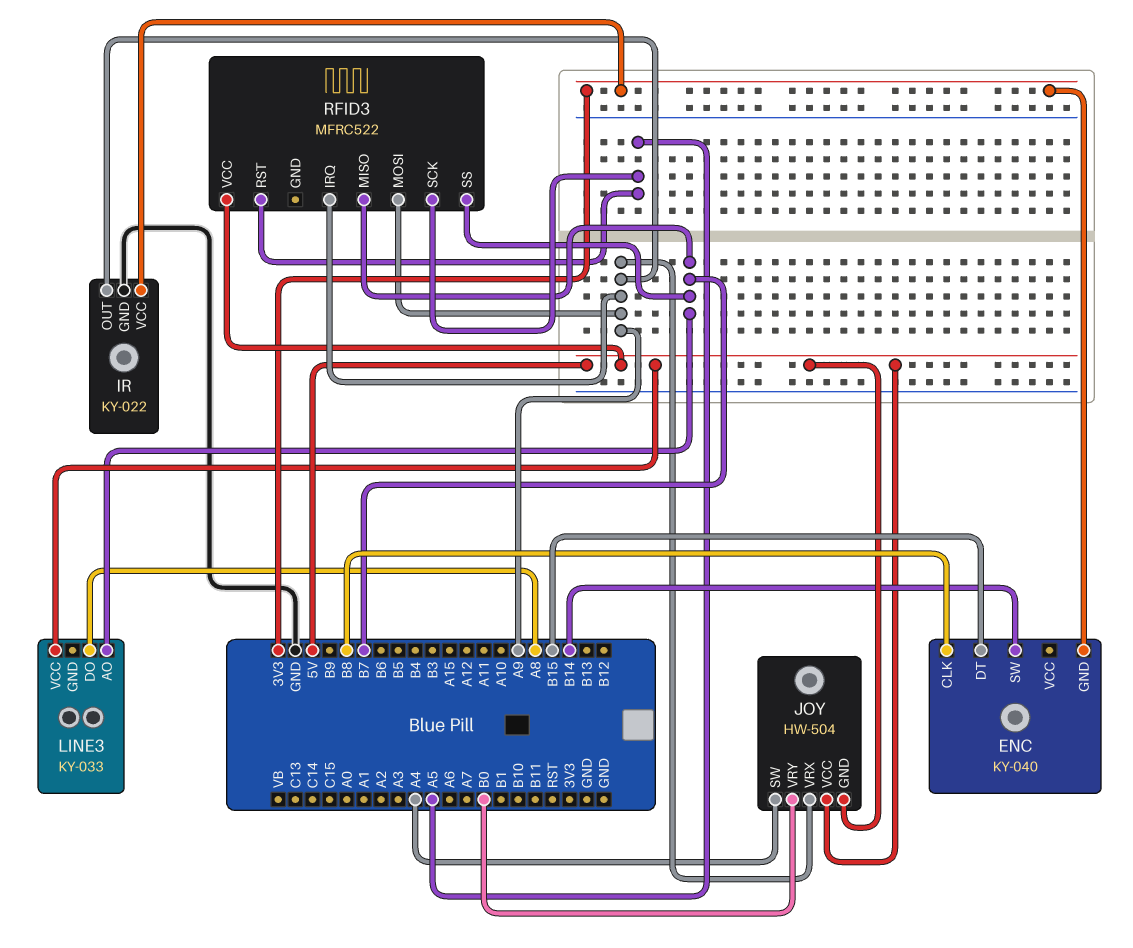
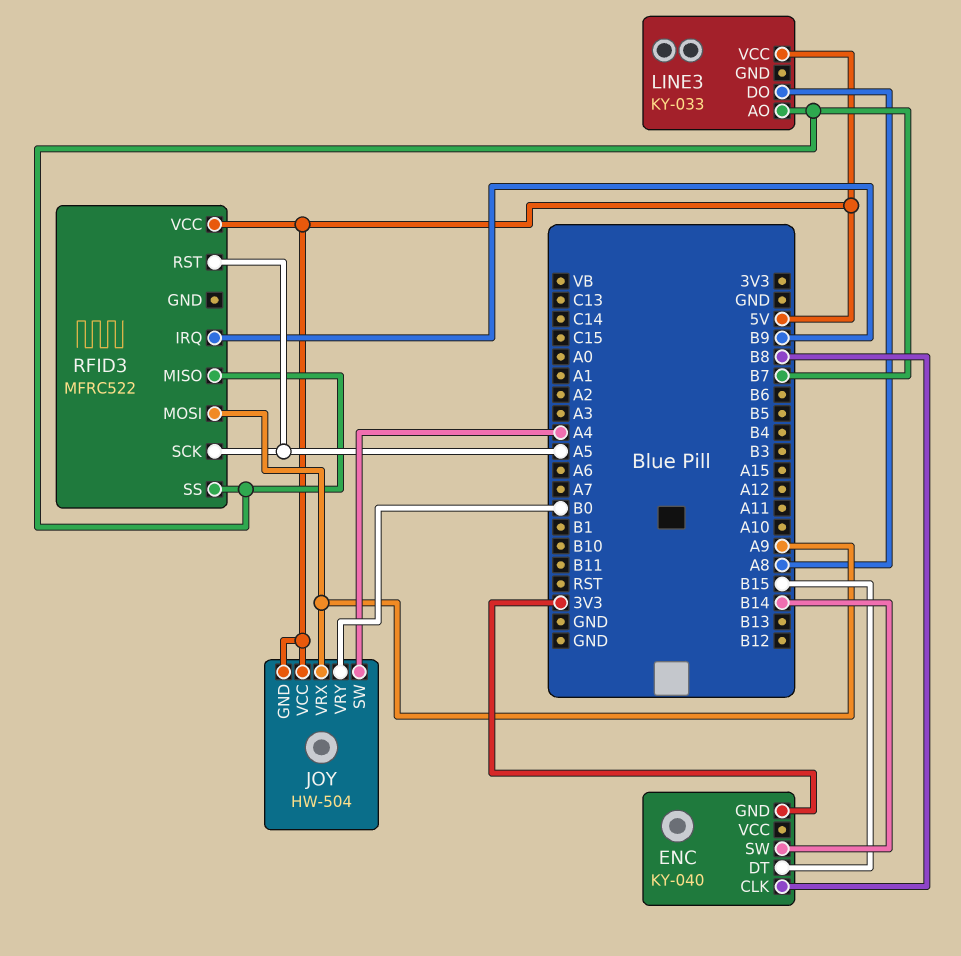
IR: KY-022 -> none
IR pin GND: GND -> none
IR pin OUT: A9 -> none
IR pin VCC: 3V3 -> none
RFID3 pin IRQ: A9 -> B9

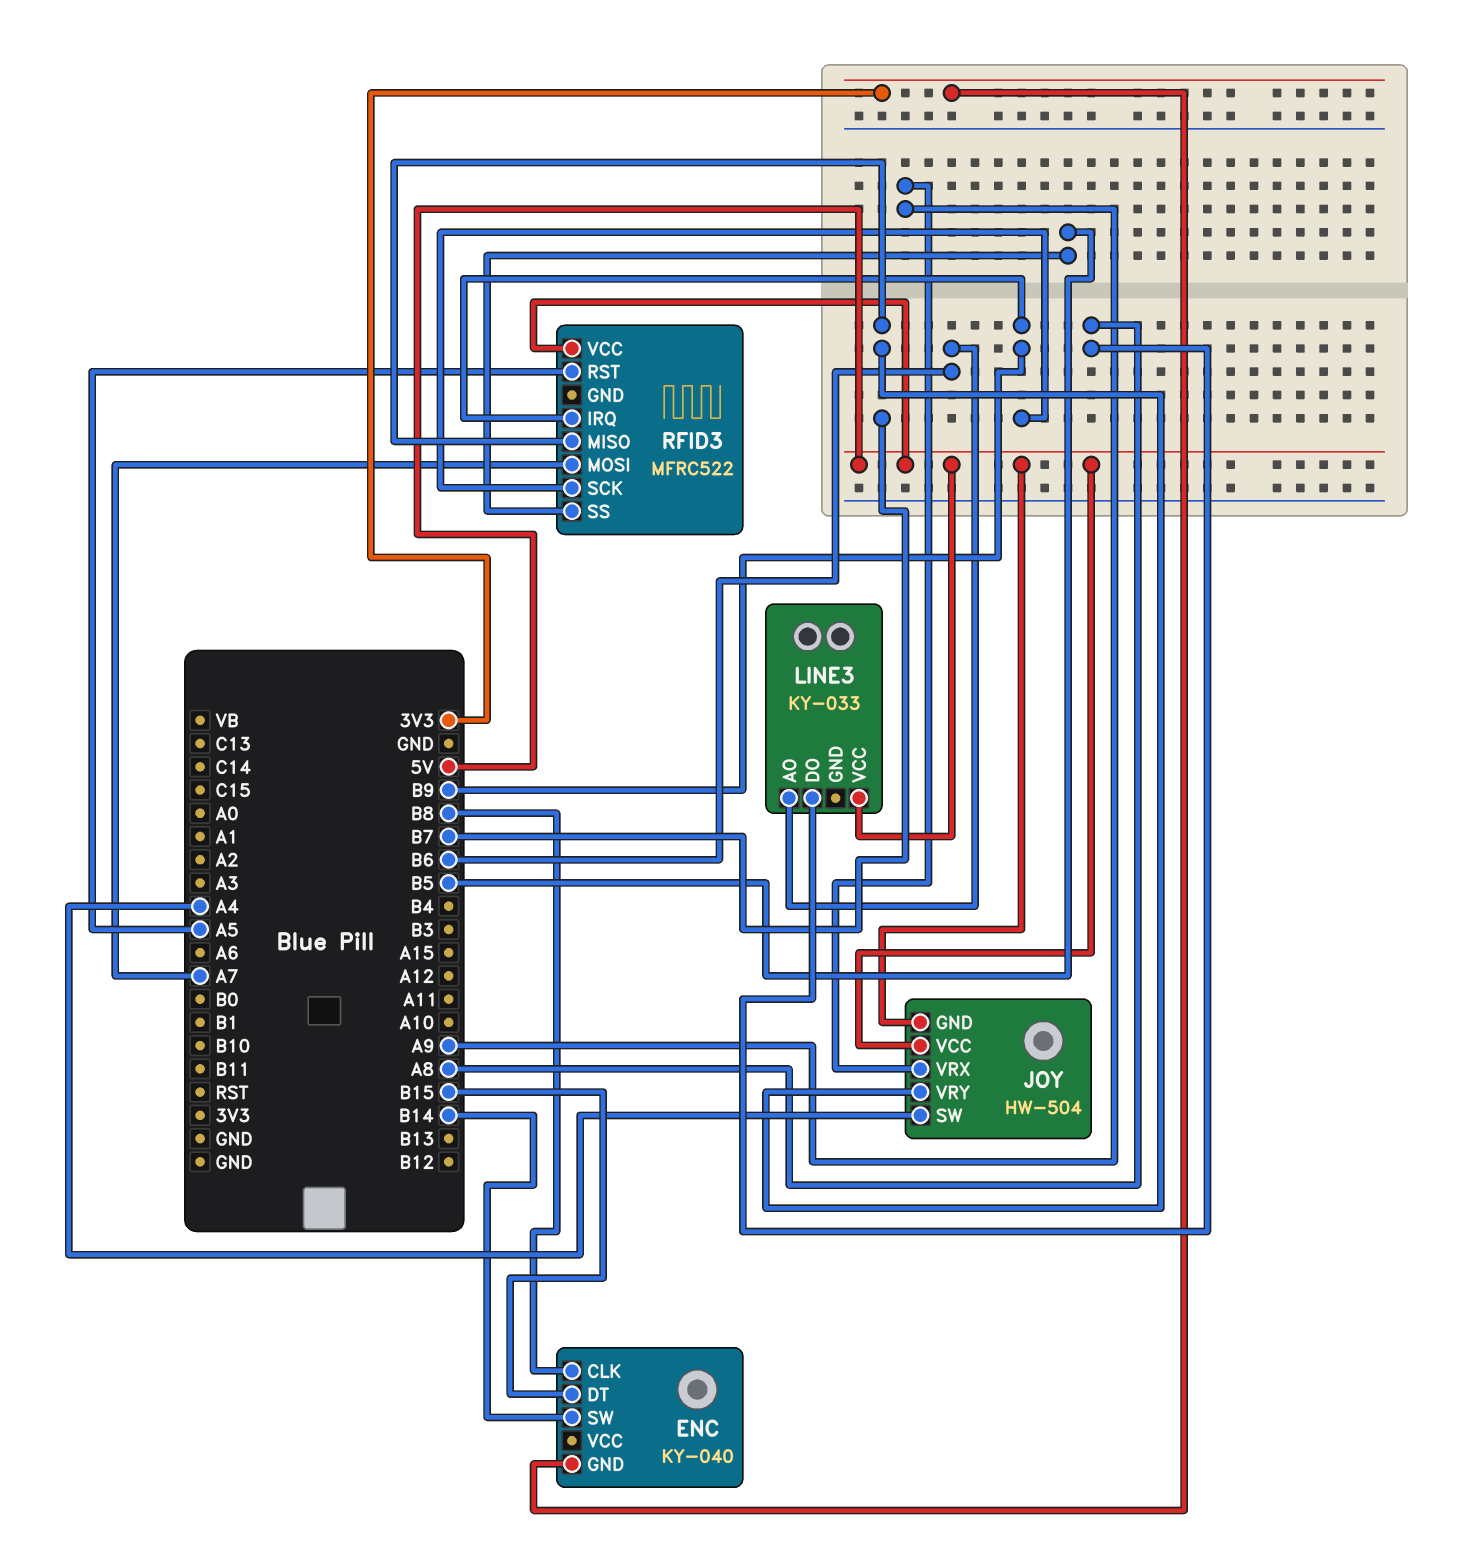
JOY pin VRY: B0 -> B7
LINE3 pin AO: B7 -> B6
RFID3 pin MOSI: A9 -> A7
RFID3 pin SCK: A5 -> B9
RFID3 pin SS: B7 -> B5

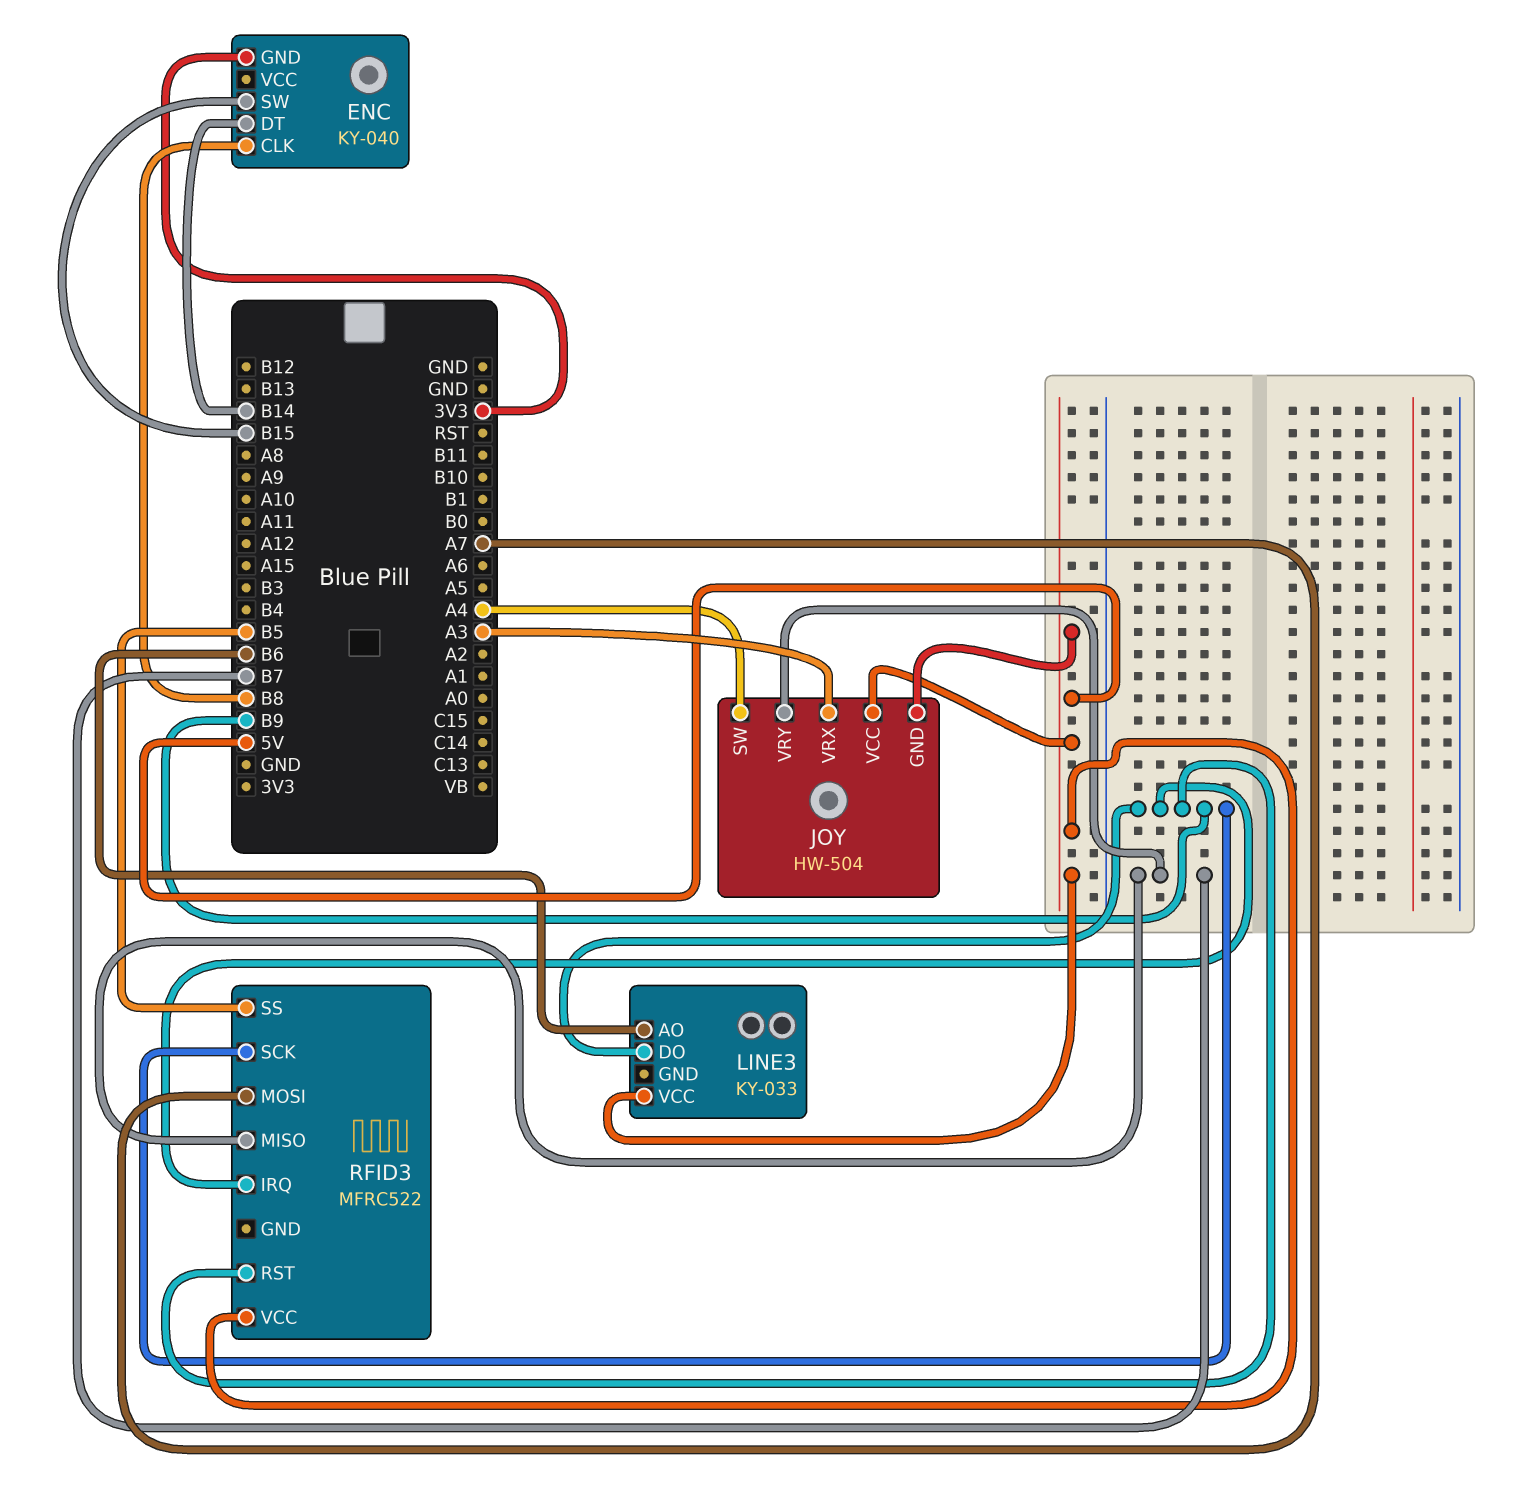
ENC pin DT: B15 -> B14
ENC pin SW: B14 -> B15
JOY pin VRX: A9 -> A3
LINE3 pin DO: A8 -> B9
RFID3 pin RST: A5 -> B9

